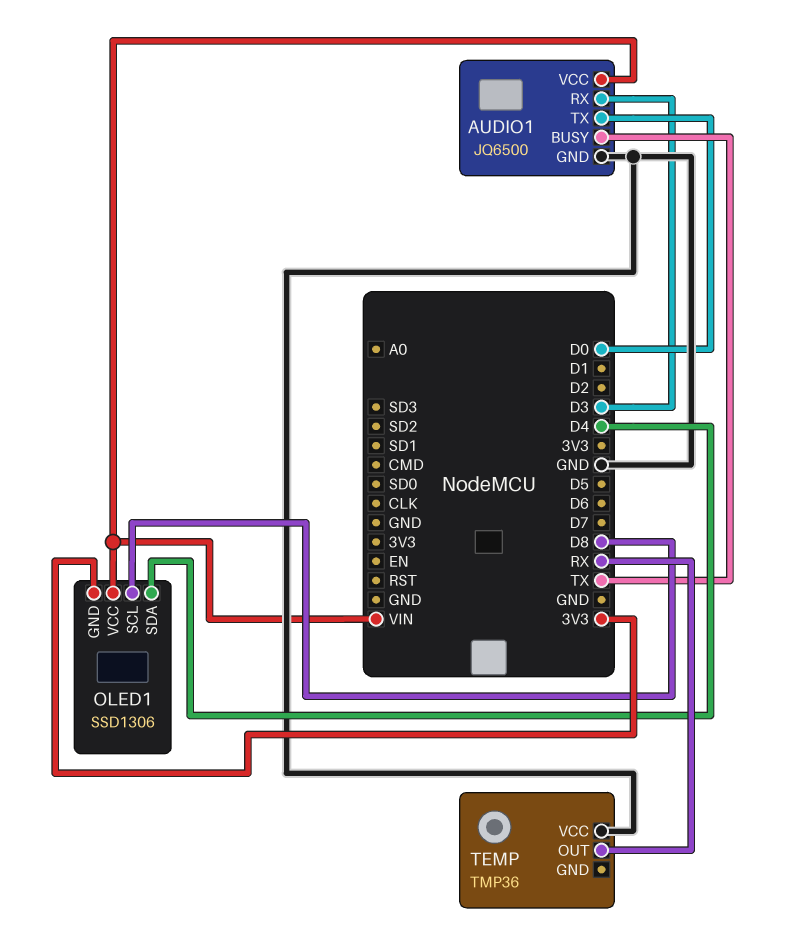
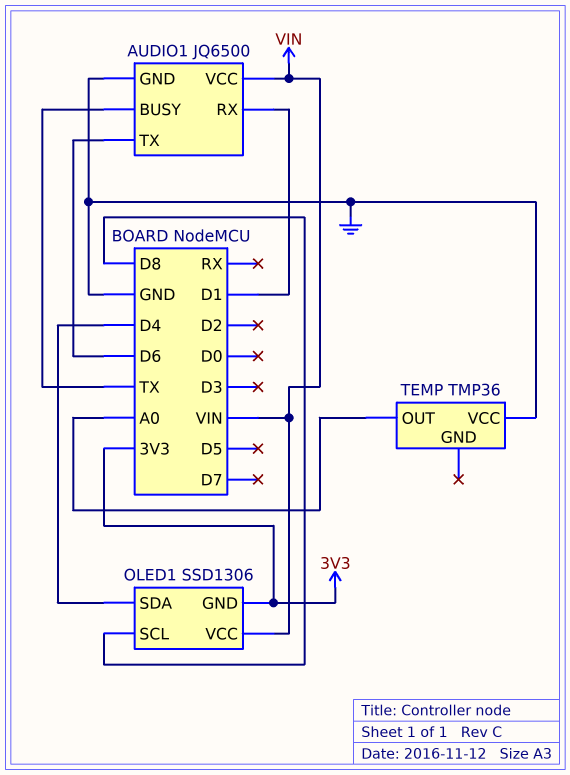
AUDIO1 pin RX: D3 -> D1
AUDIO1 pin TX: D0 -> D6
TEMP pin OUT: RX -> A0

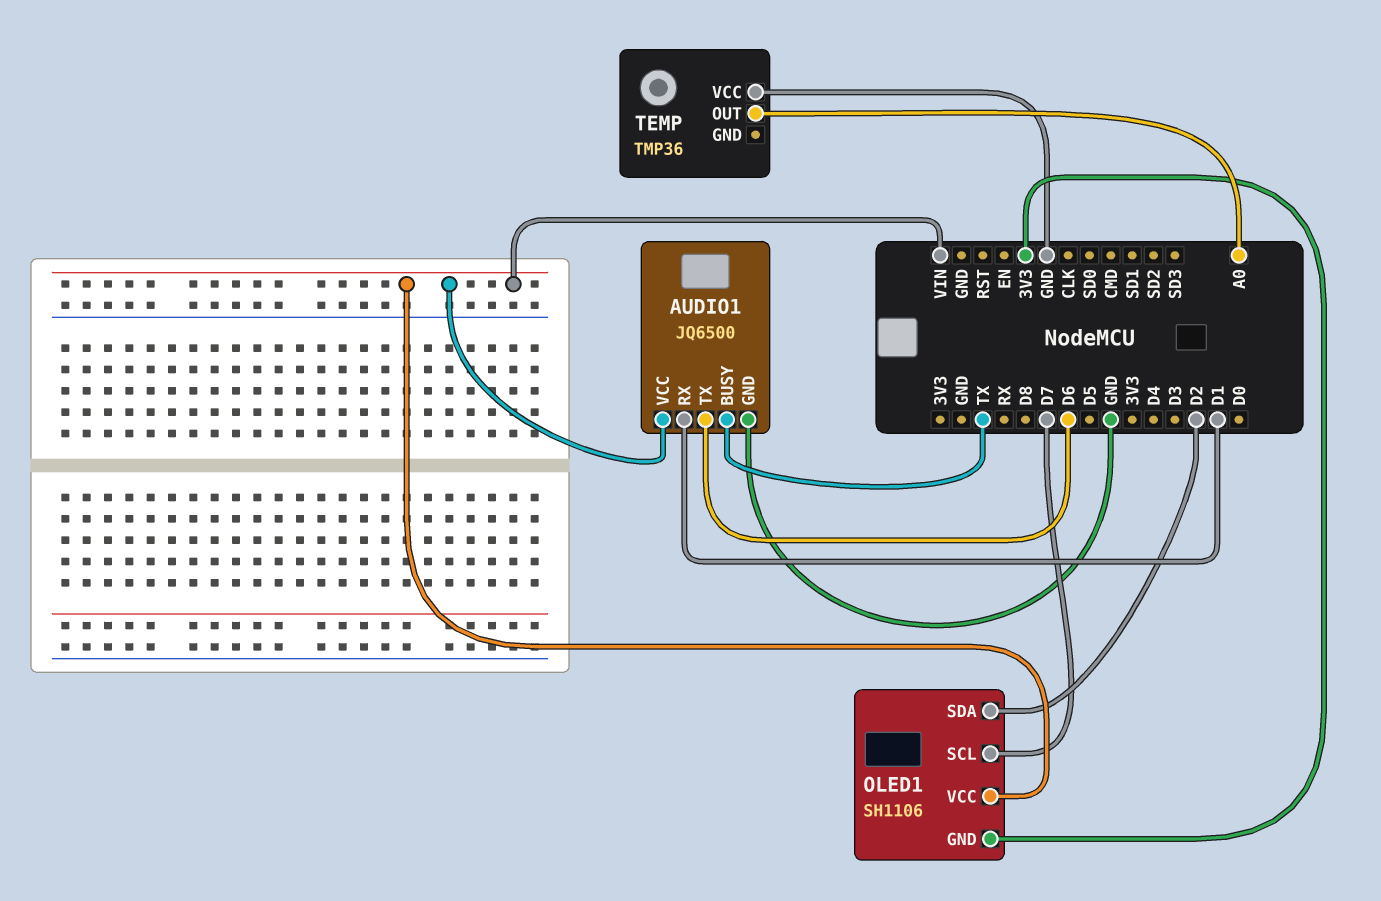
OLED1: SSD1306 -> SH1106
OLED1 pin SCL: D8 -> D7
OLED1 pin SDA: D4 -> D2

